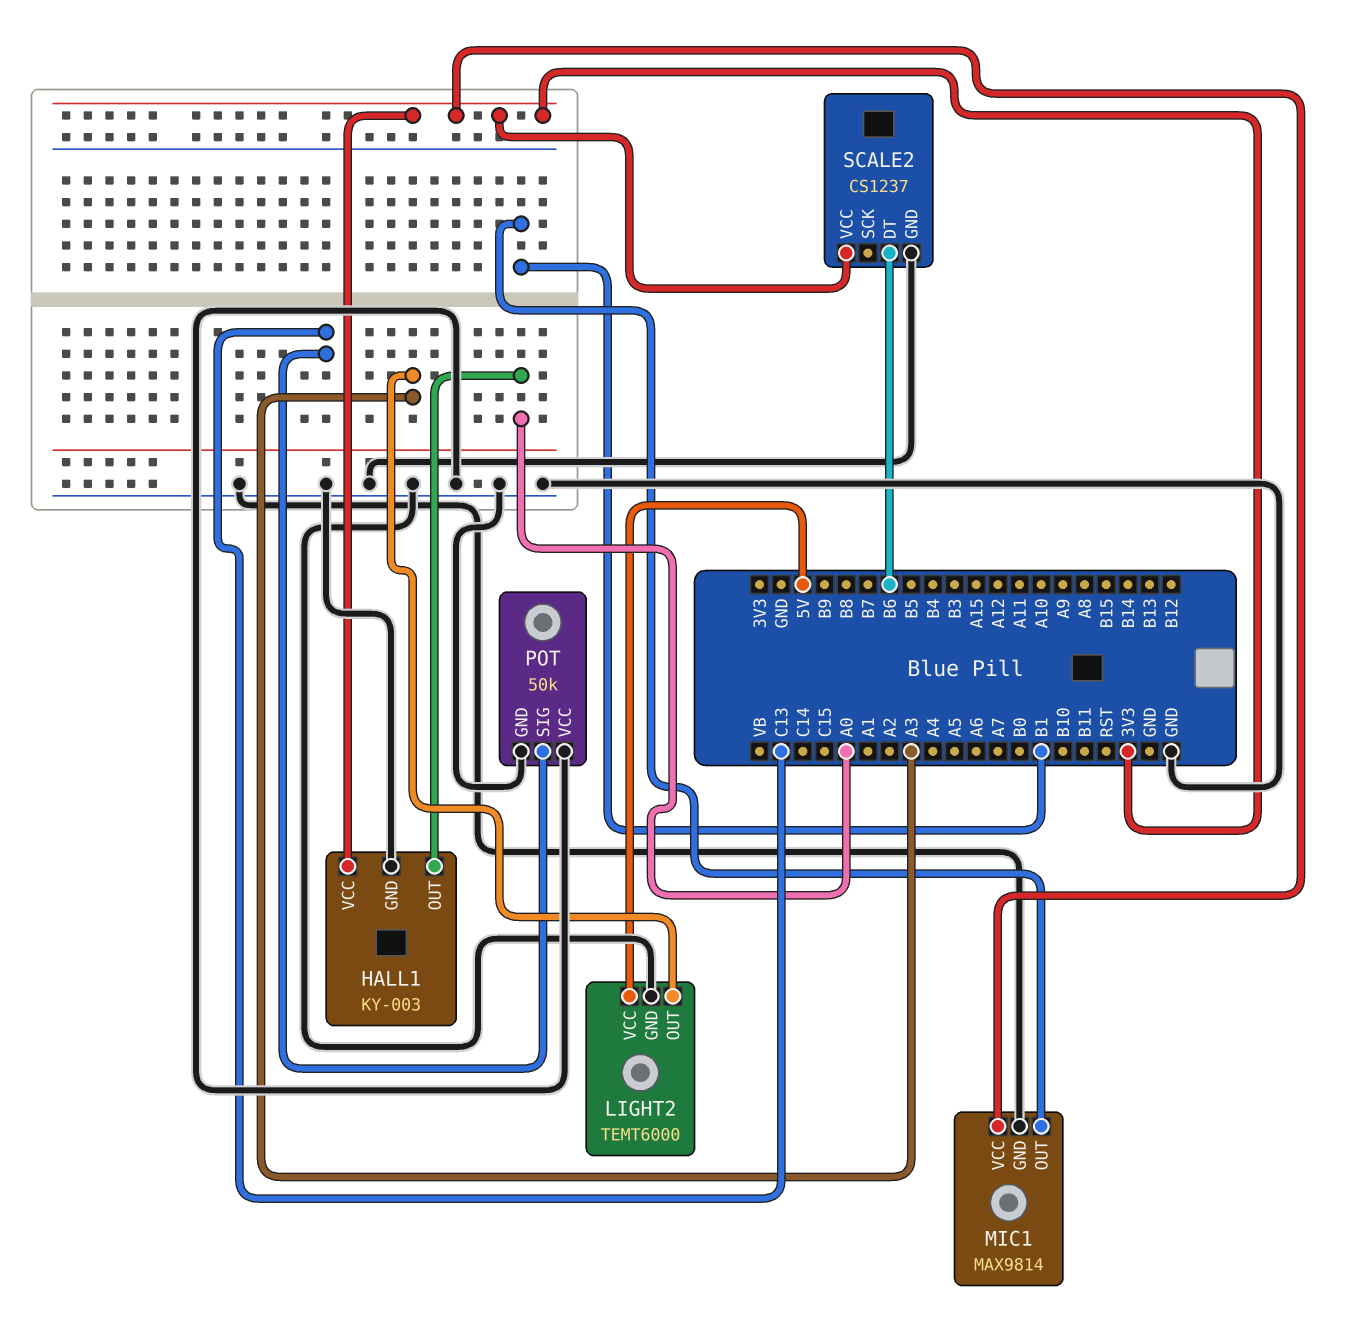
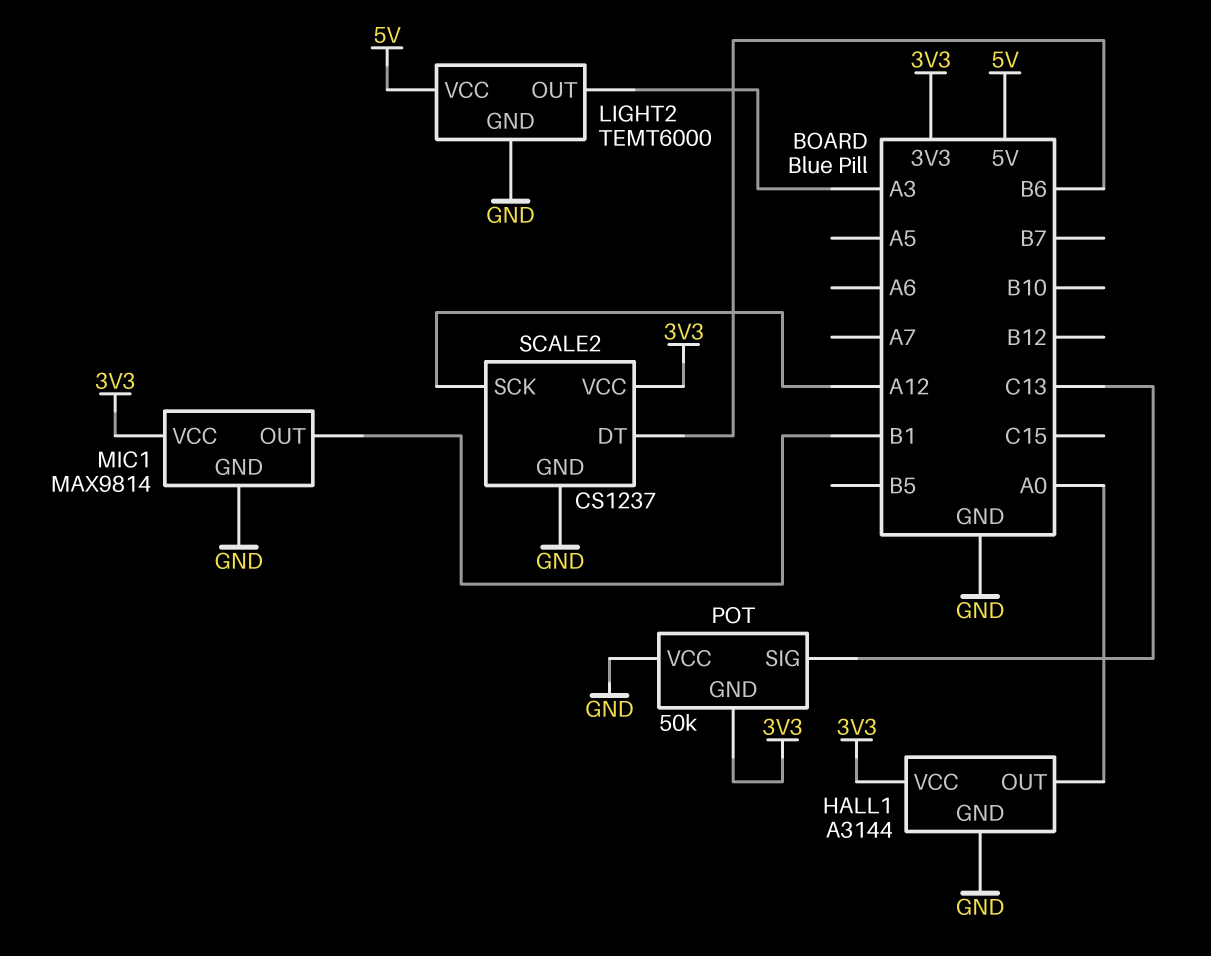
HALL1: KY-003 -> A3144
POT pin GND: GND -> 3V3
SCALE2 pin SCK: none -> A12

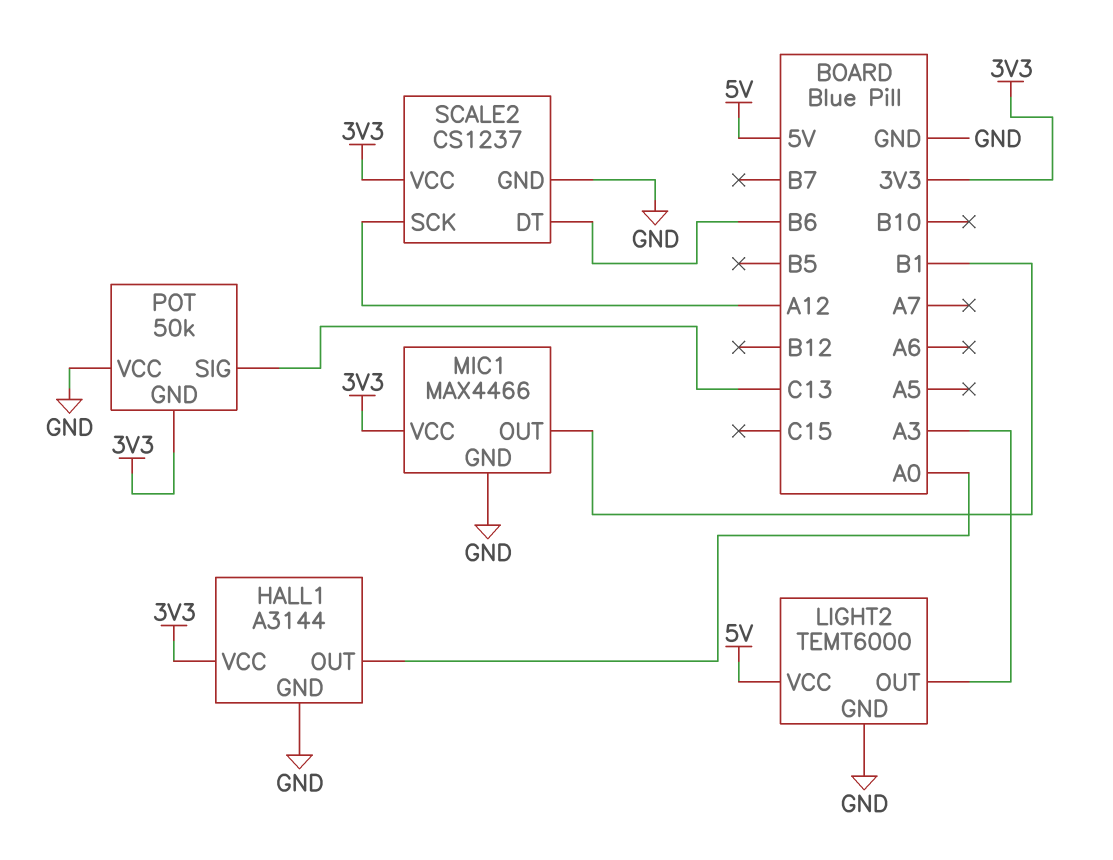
MIC1: MAX9814 -> MAX4466

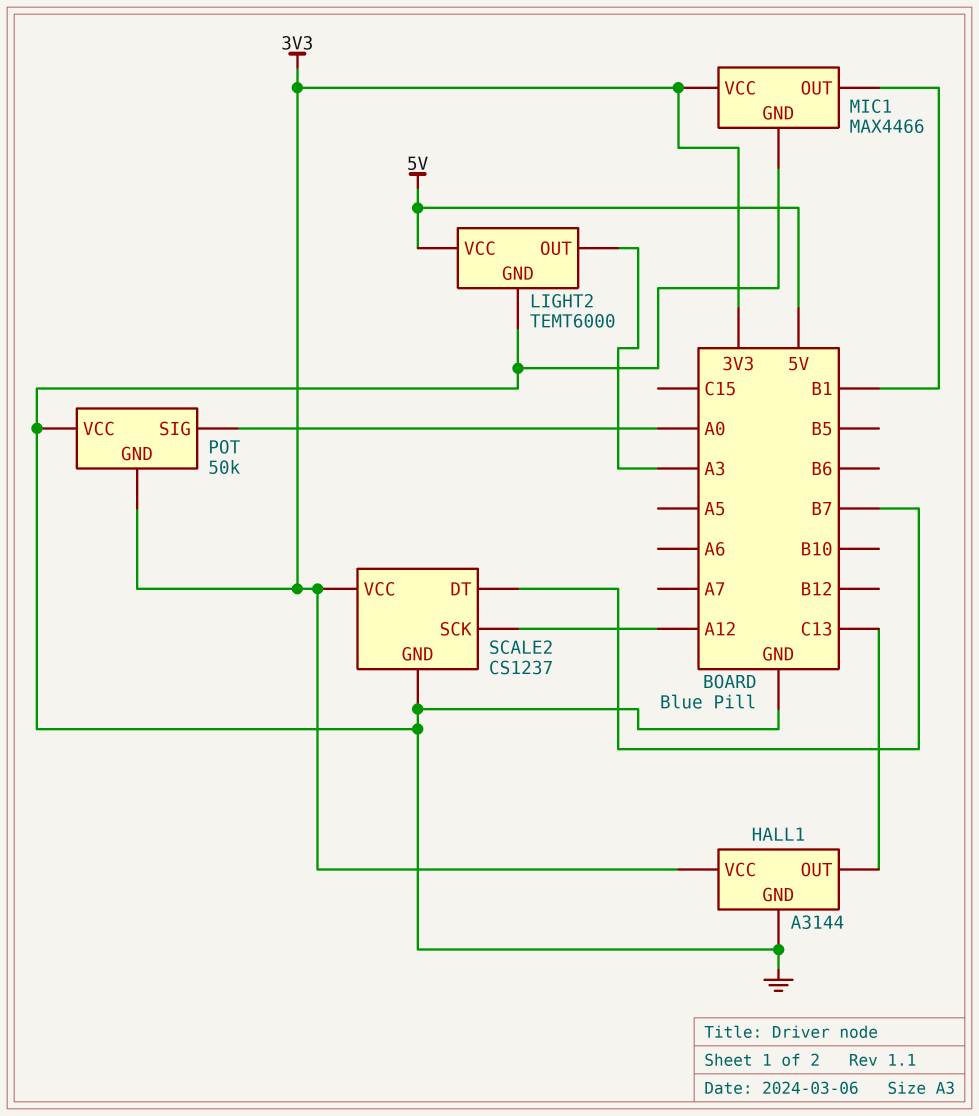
HALL1 pin OUT: A0 -> C13
POT pin SIG: C13 -> A0
SCALE2 pin DT: B6 -> B7

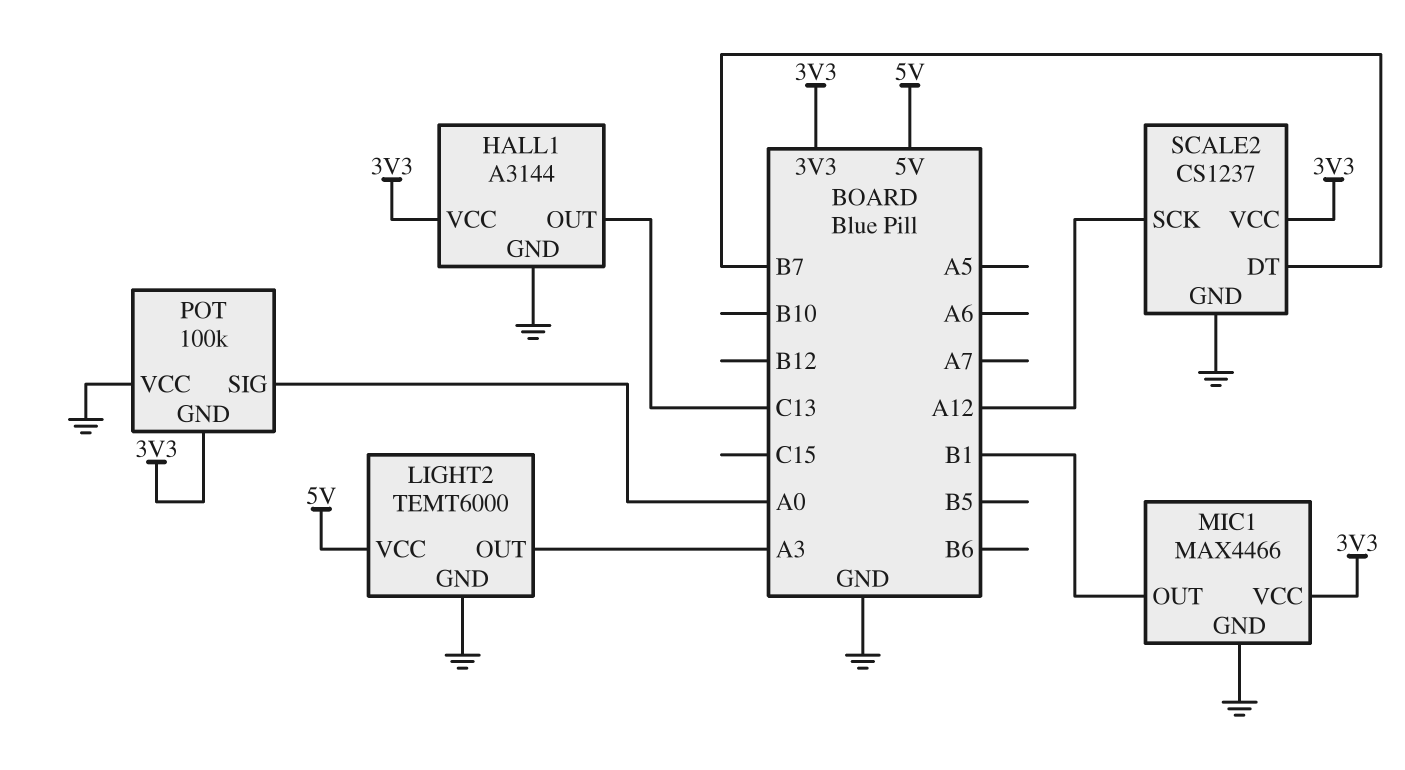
POT: 50k -> 100k

